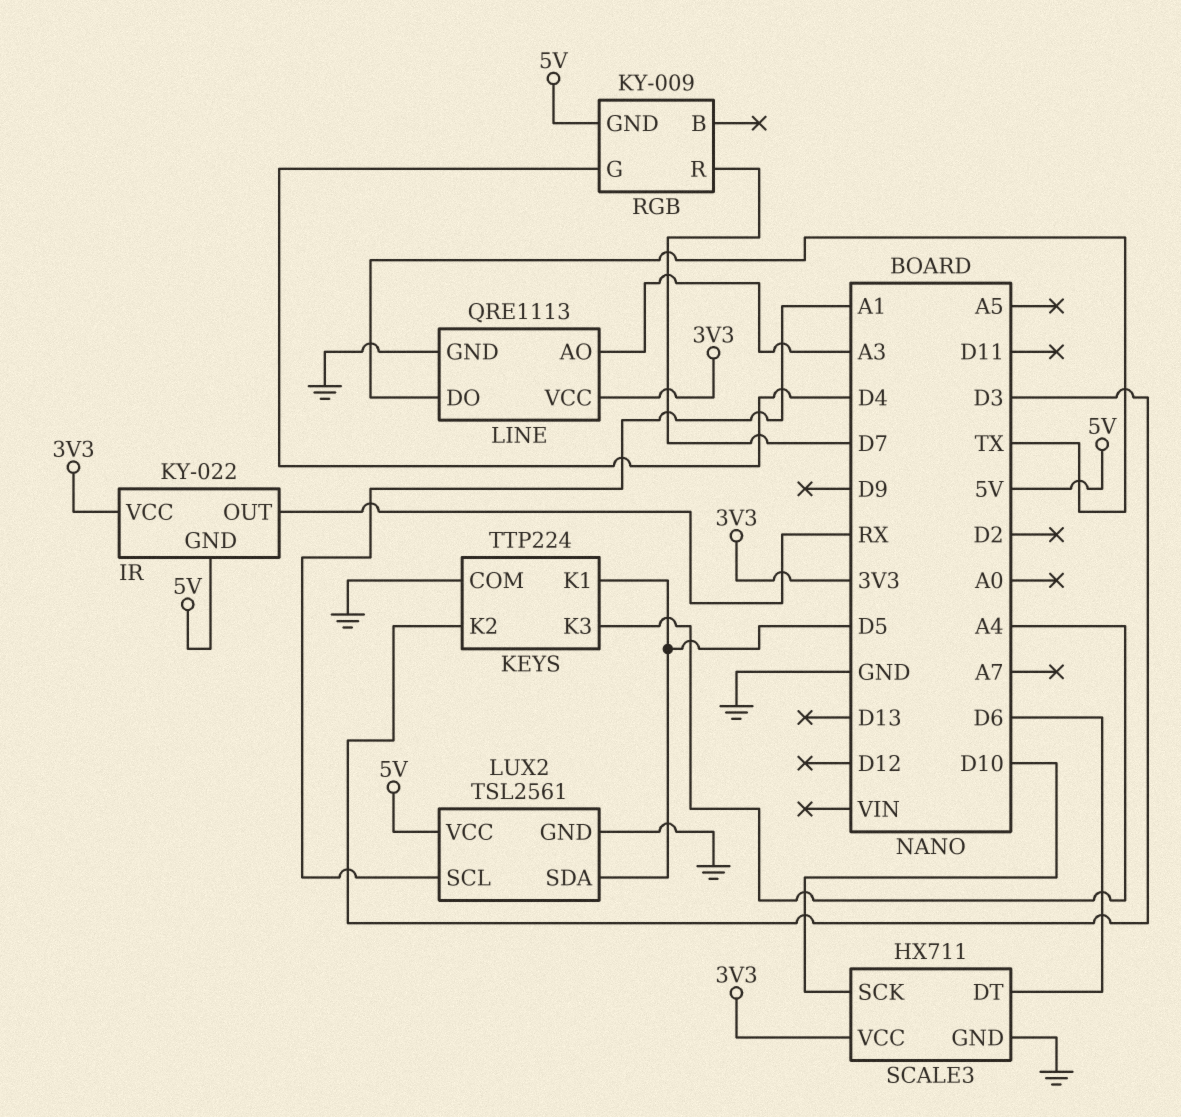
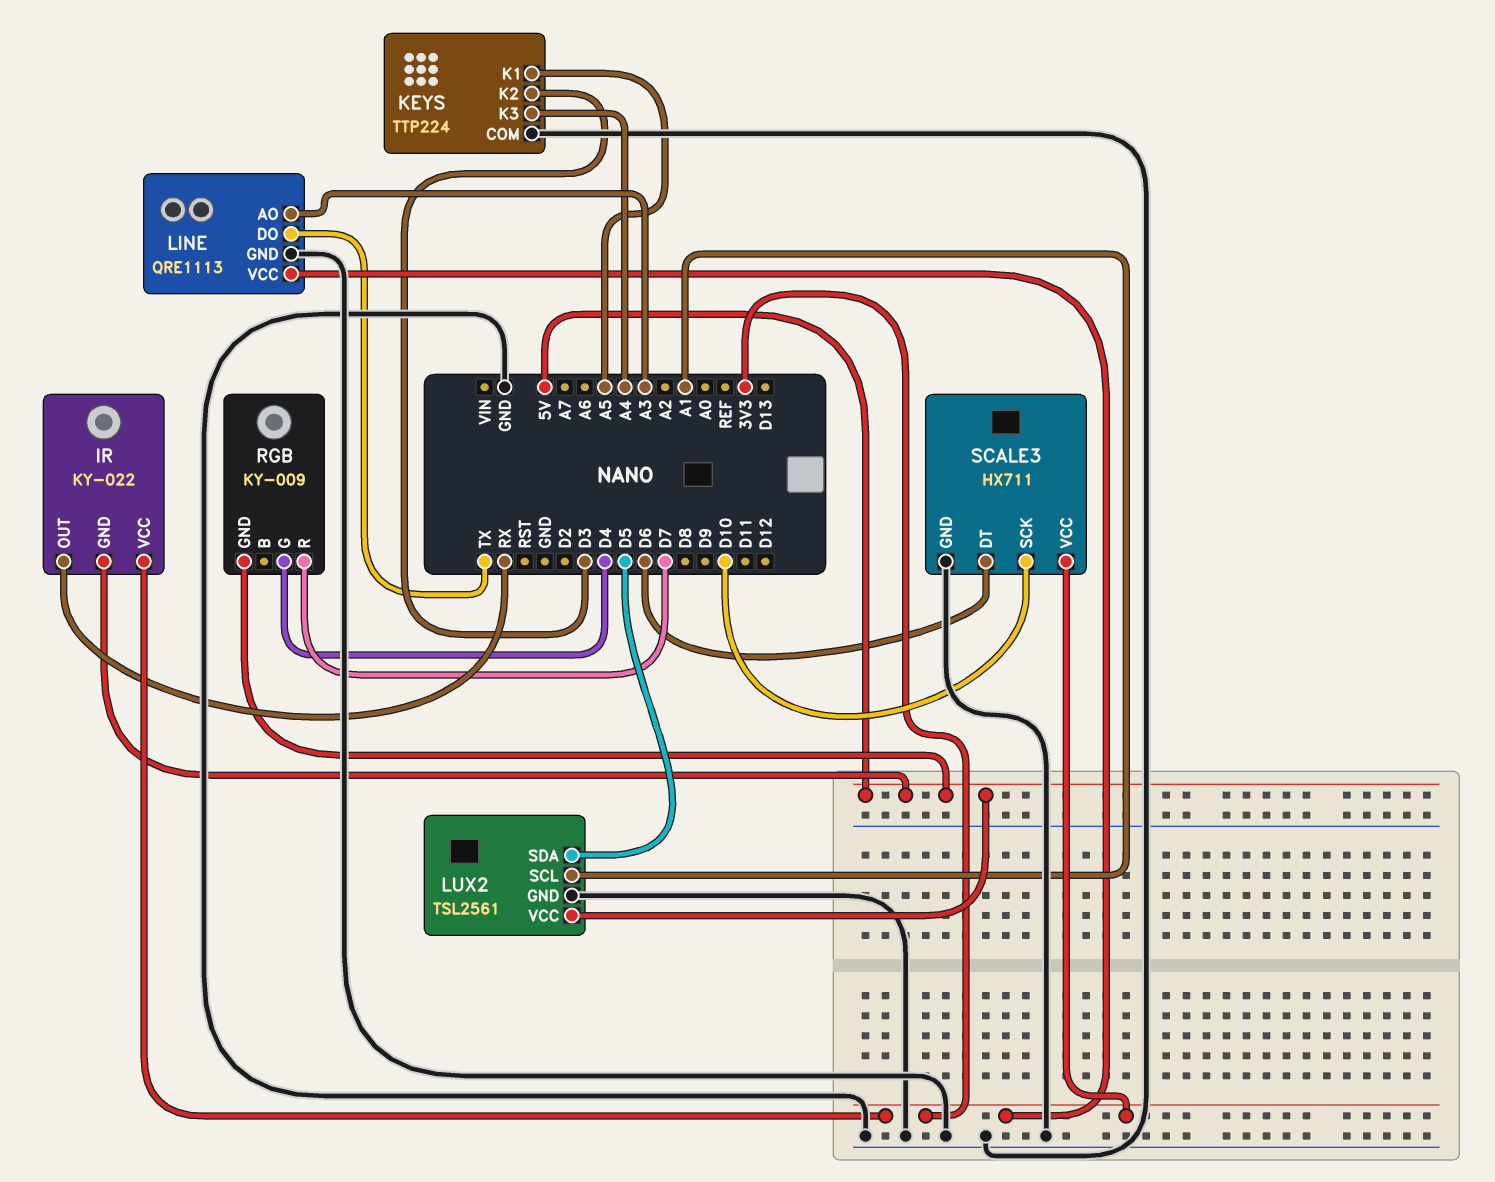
KEYS pin K1: D5 -> A5

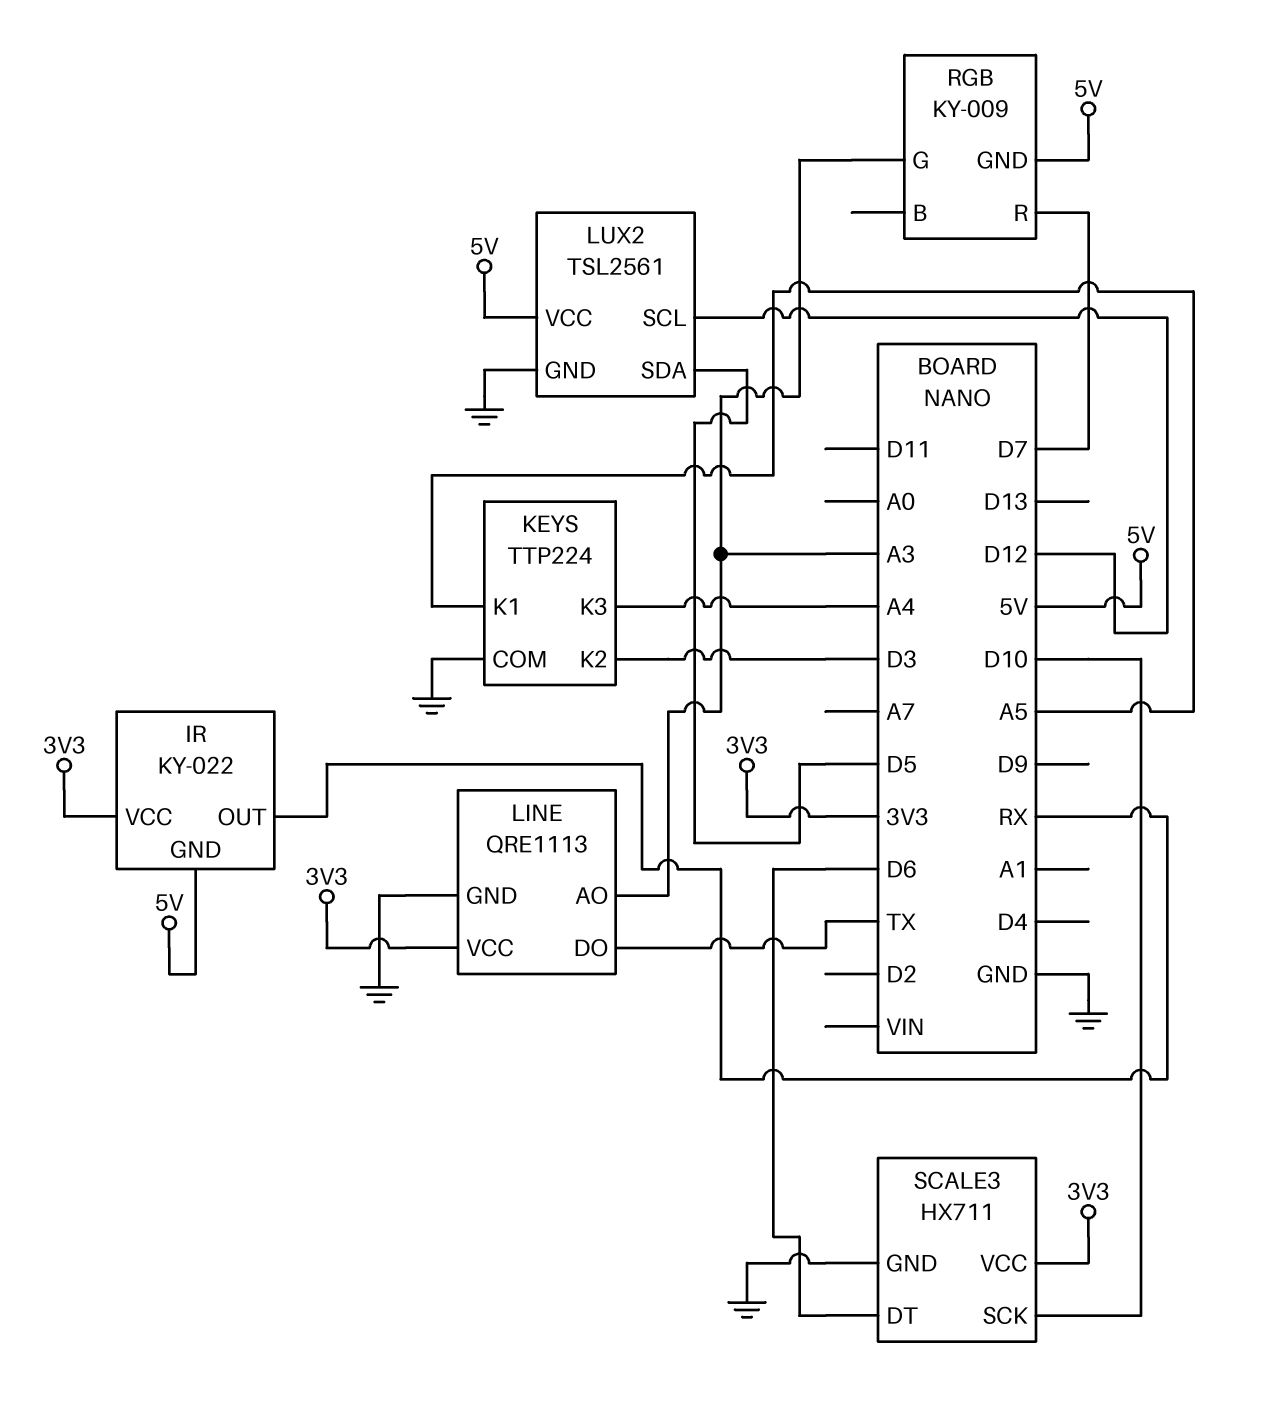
LUX2 pin SCL: A1 -> D12
RGB pin G: D4 -> A3

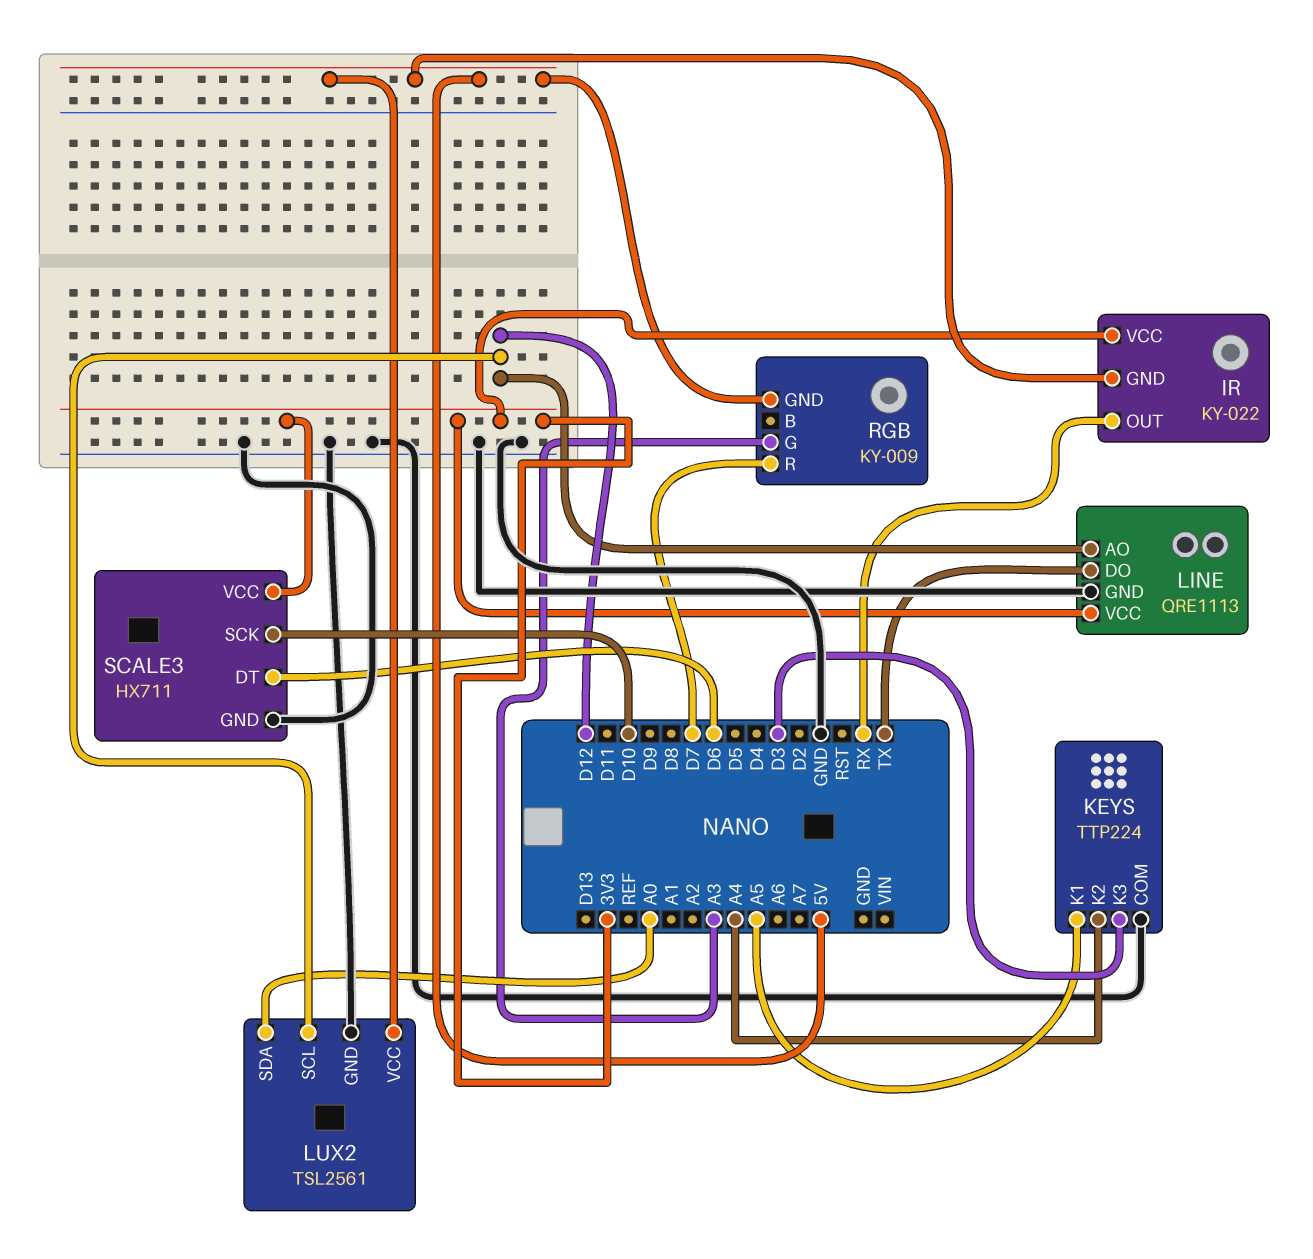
KEYS pin K2: D3 -> A4
KEYS pin K3: A4 -> D3
LINE pin AO: A3 -> D12
LUX2 pin SDA: D5 -> A0

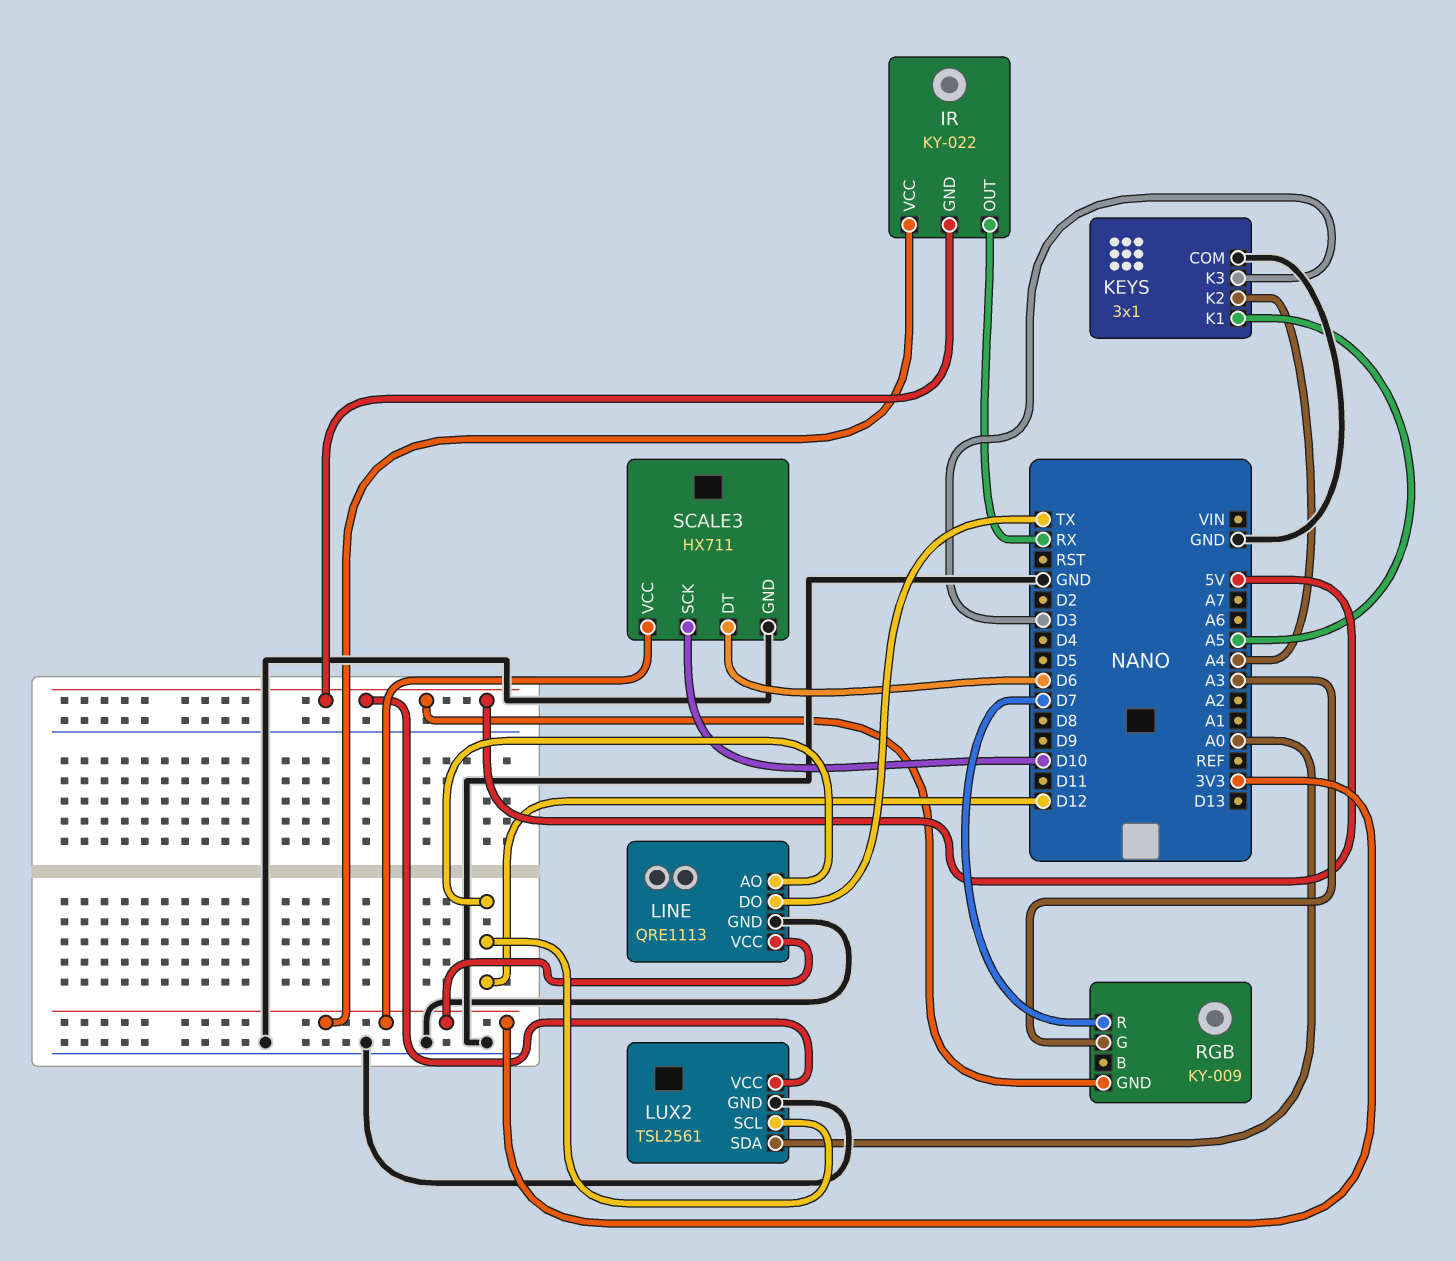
KEYS: TTP224 -> 3x1

